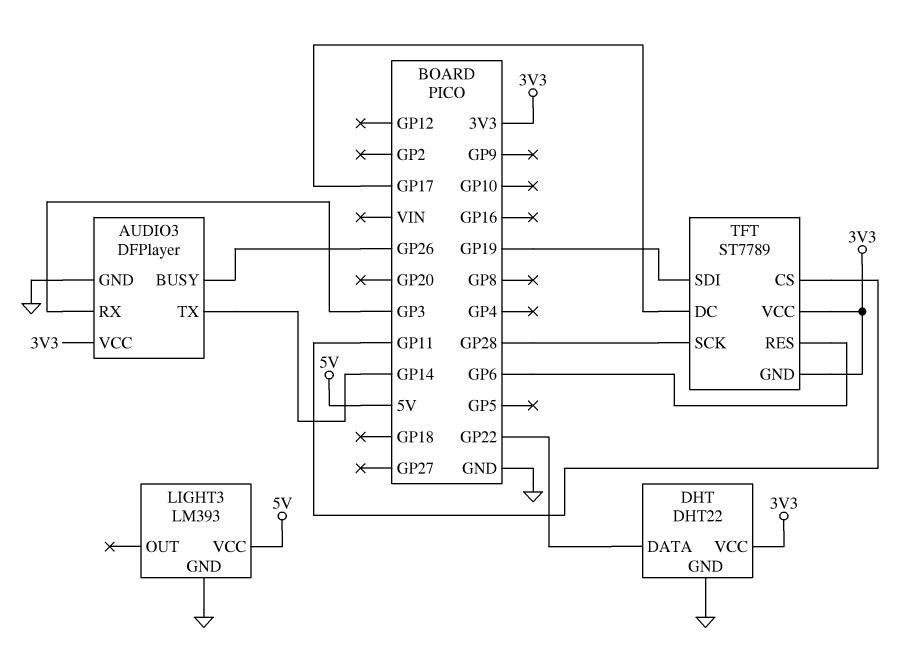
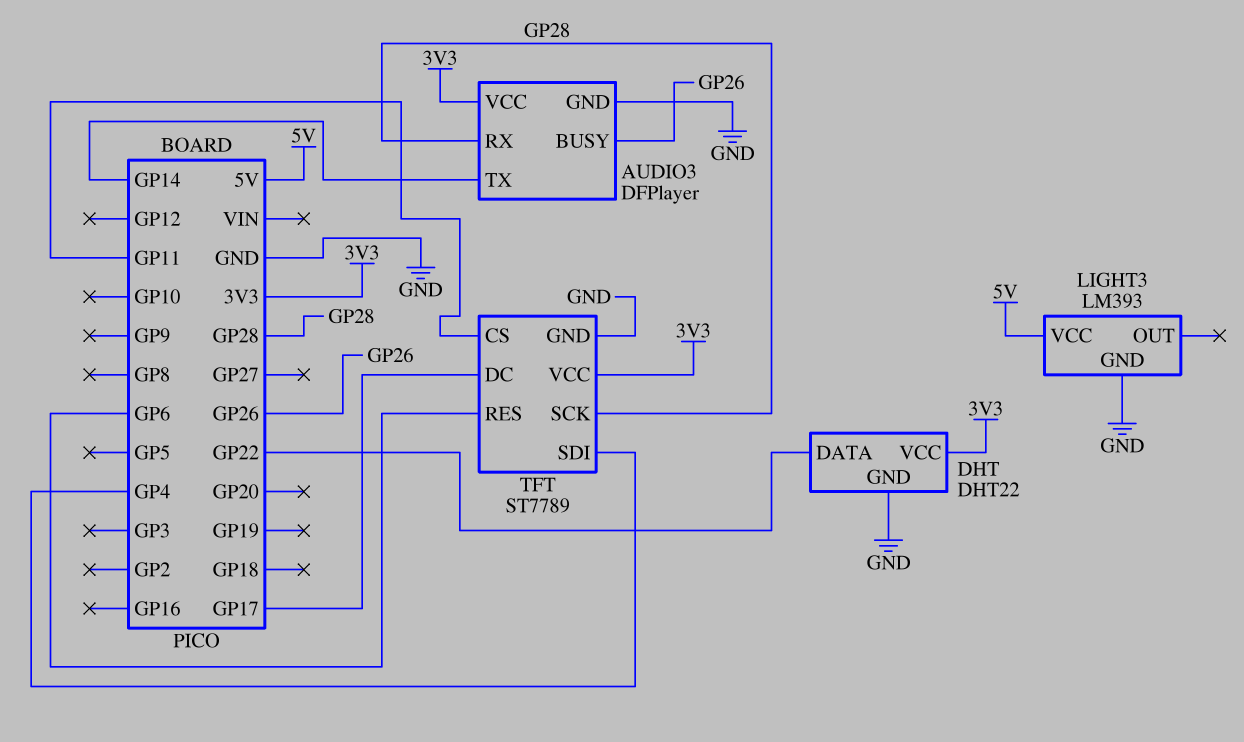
AUDIO3 pin RX: GP3 -> GP28
TFT pin GND: 3V3 -> GND
TFT pin SDI: GP19 -> GP4

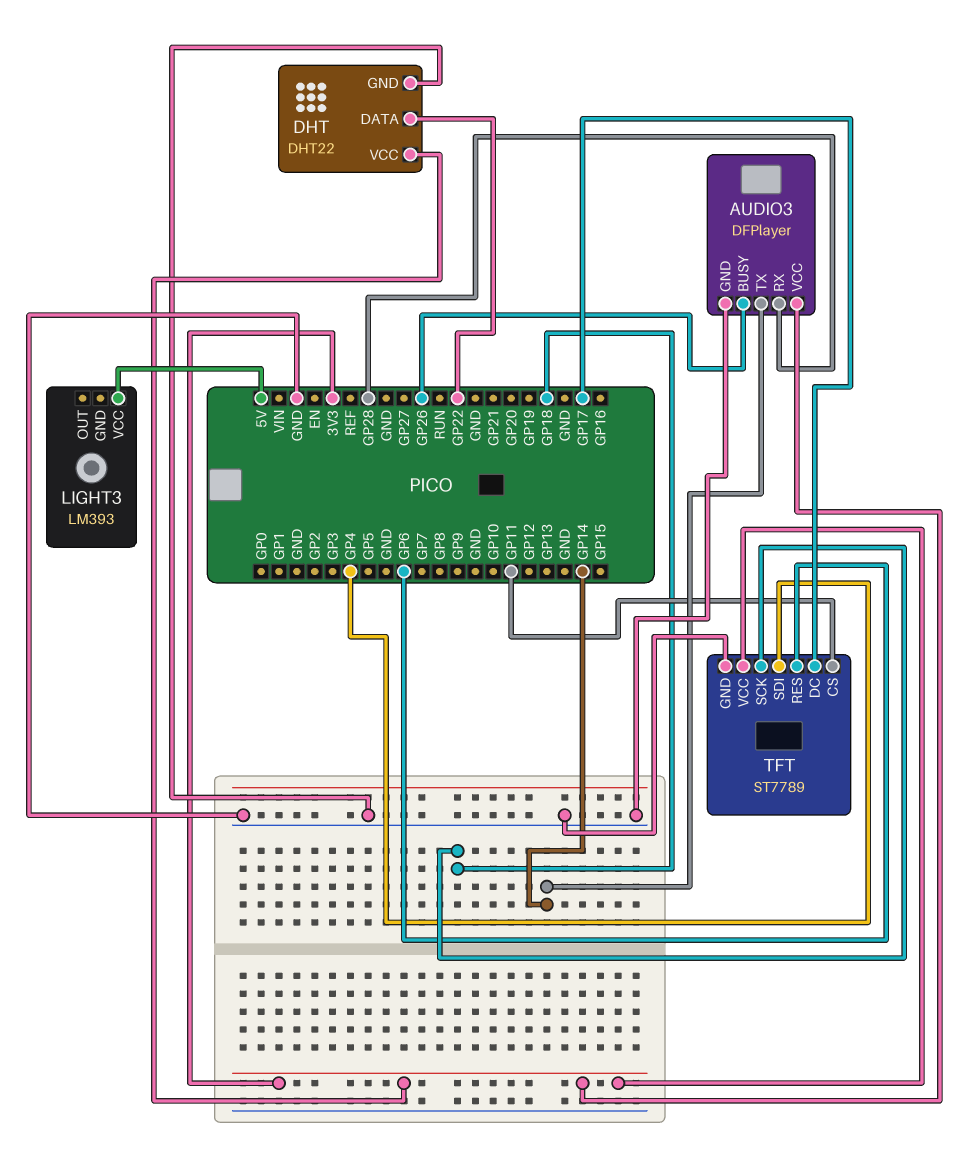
LIGHT3 pin GND: GND -> none
TFT pin SCK: GP28 -> GP18

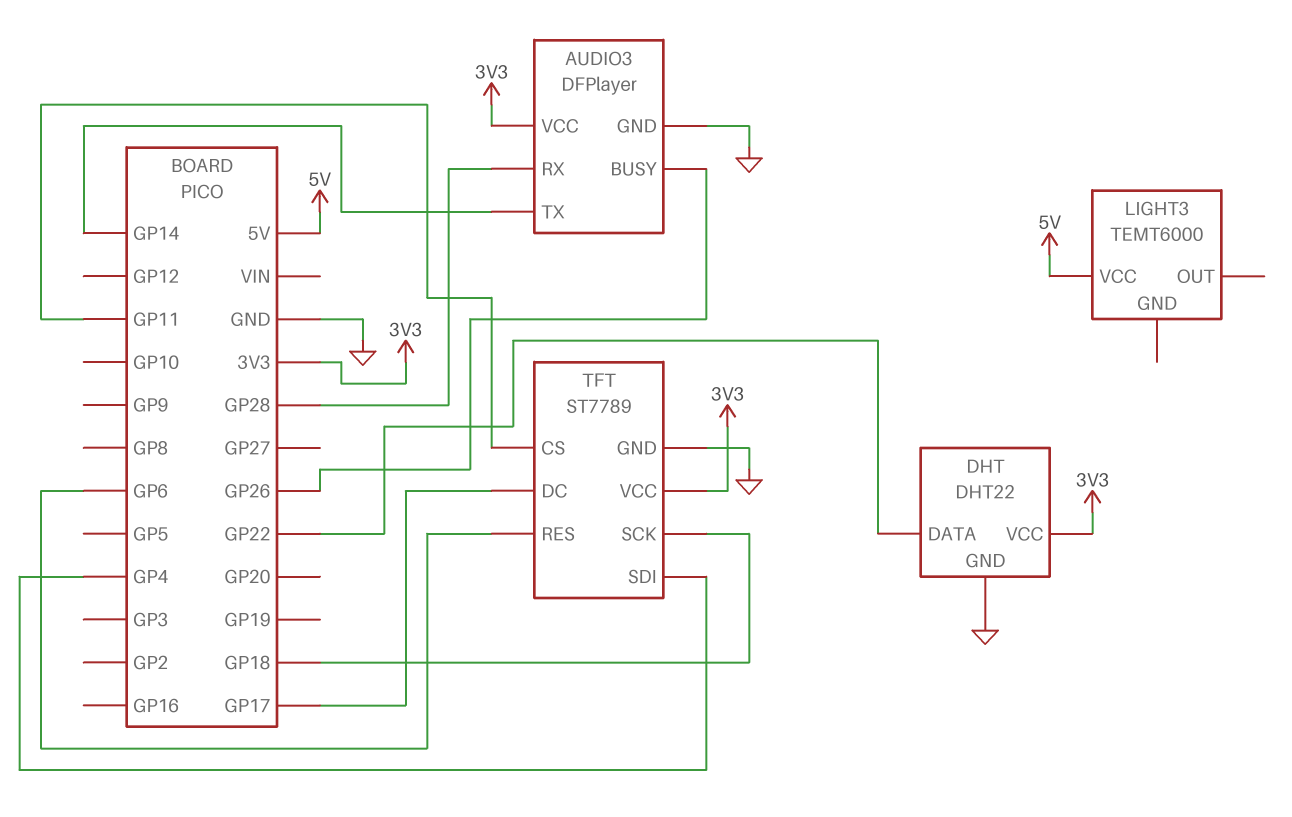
LIGHT3: LM393 -> TEMT6000

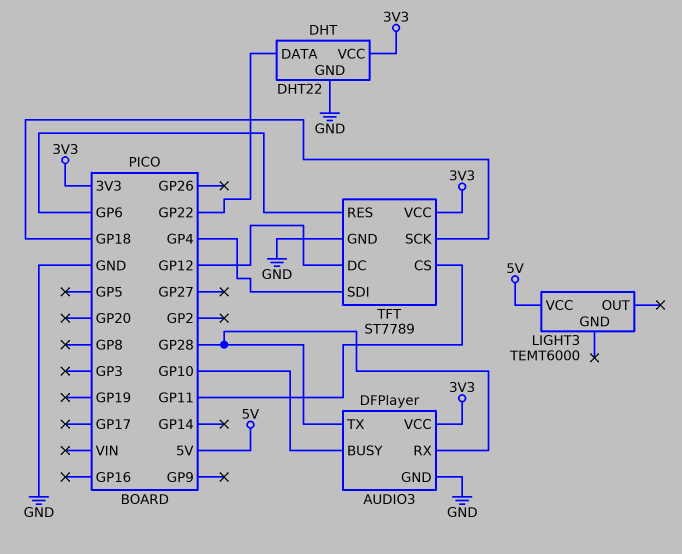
AUDIO3 pin BUSY: GP26 -> GP10
AUDIO3 pin TX: GP14 -> GP28
TFT pin DC: GP17 -> GP12

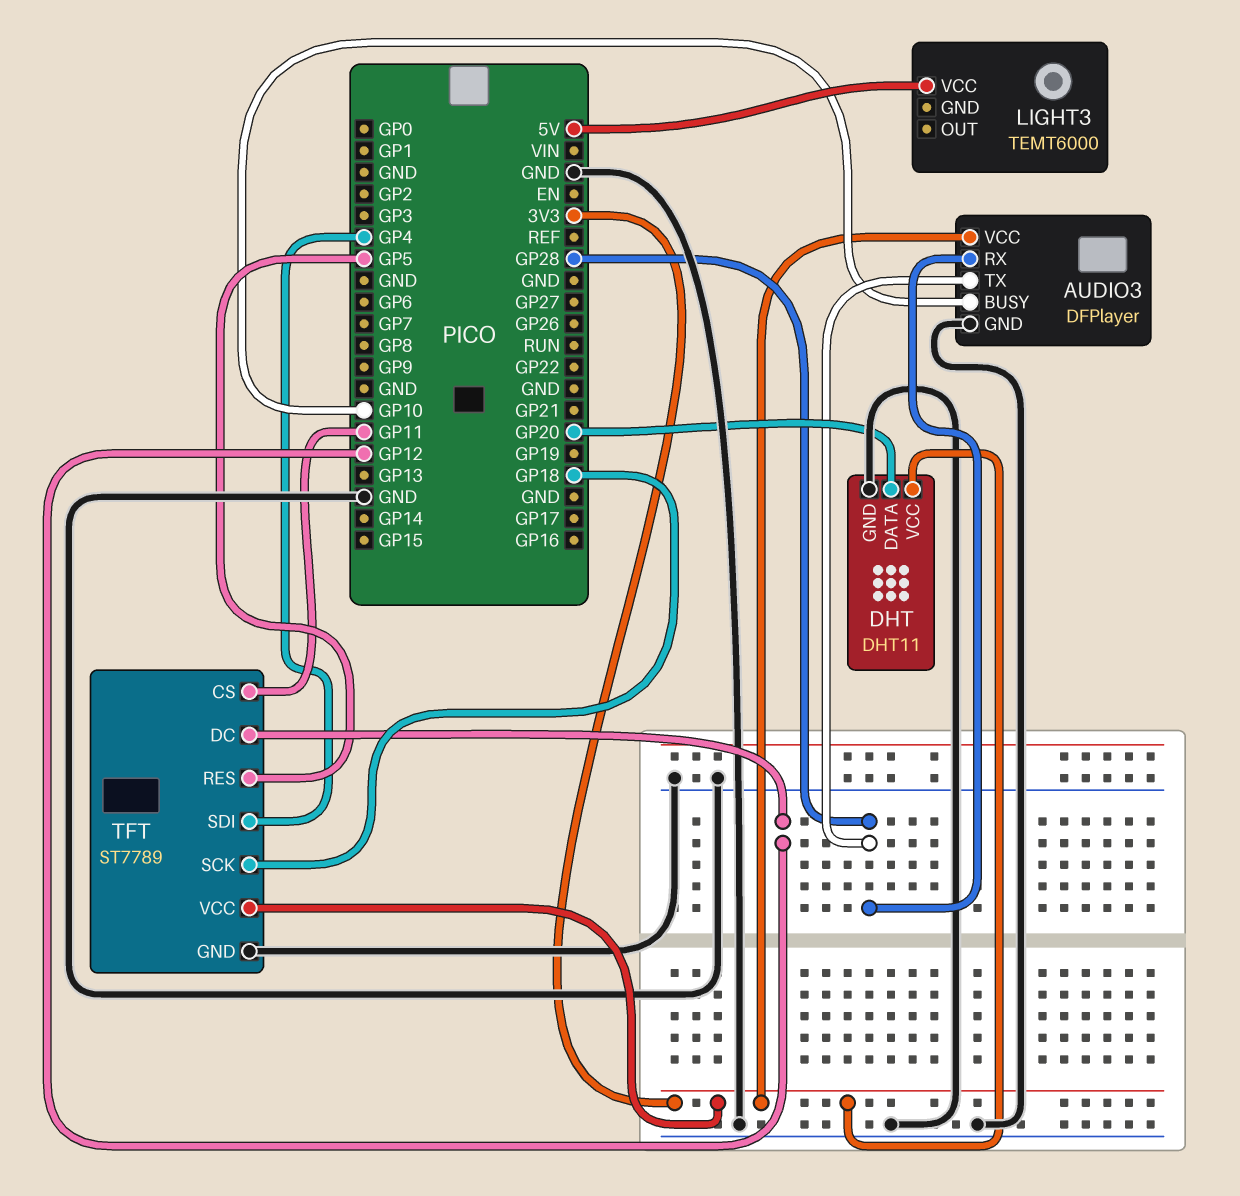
DHT: DHT22 -> DHT11
DHT pin DATA: GP22 -> GP20
TFT pin RES: GP6 -> GP5

